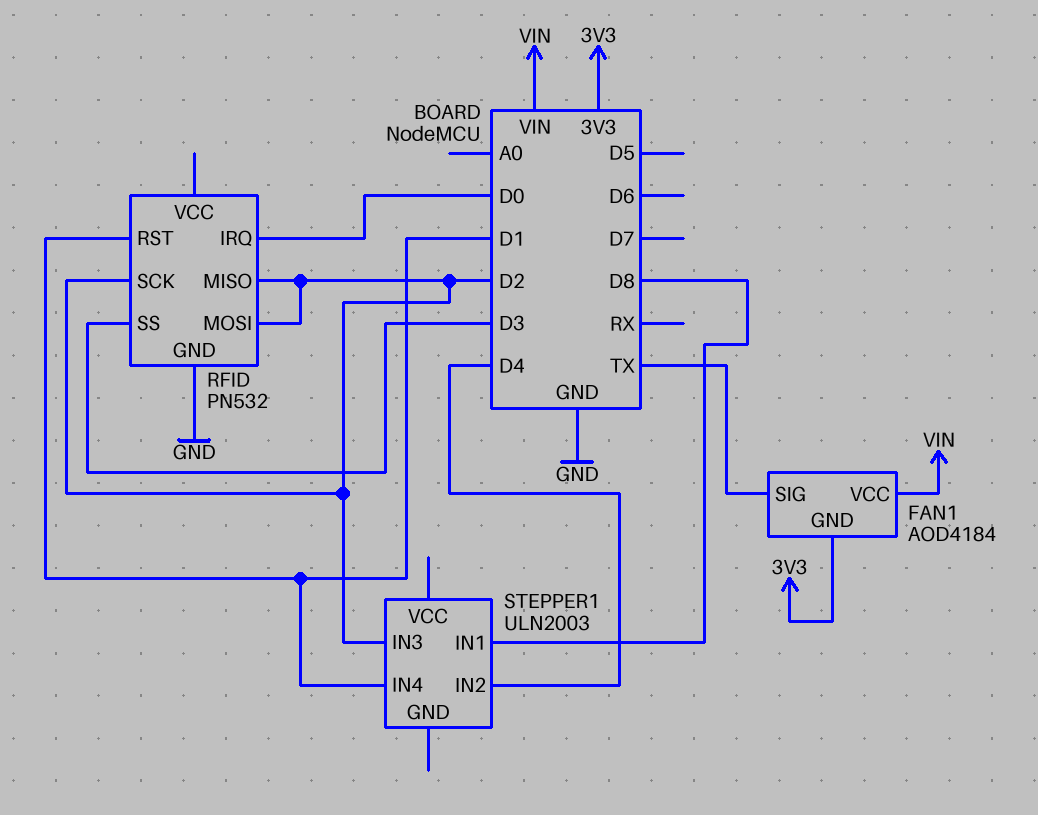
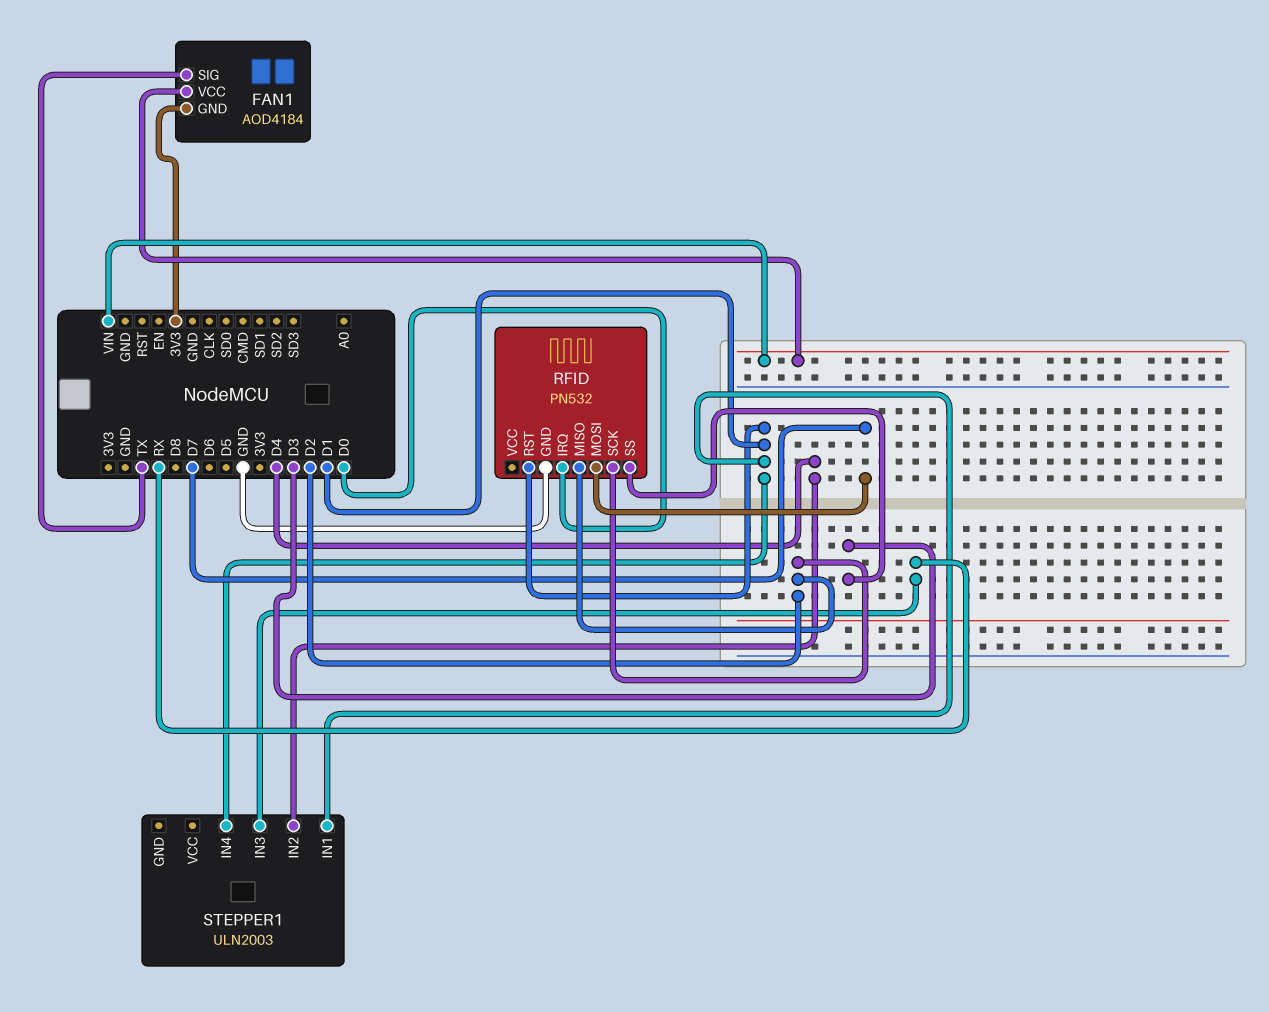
RFID pin MOSI: D2 -> D7
STEPPER1 pin IN1: D8 -> D1
STEPPER1 pin IN3: D2 -> RX

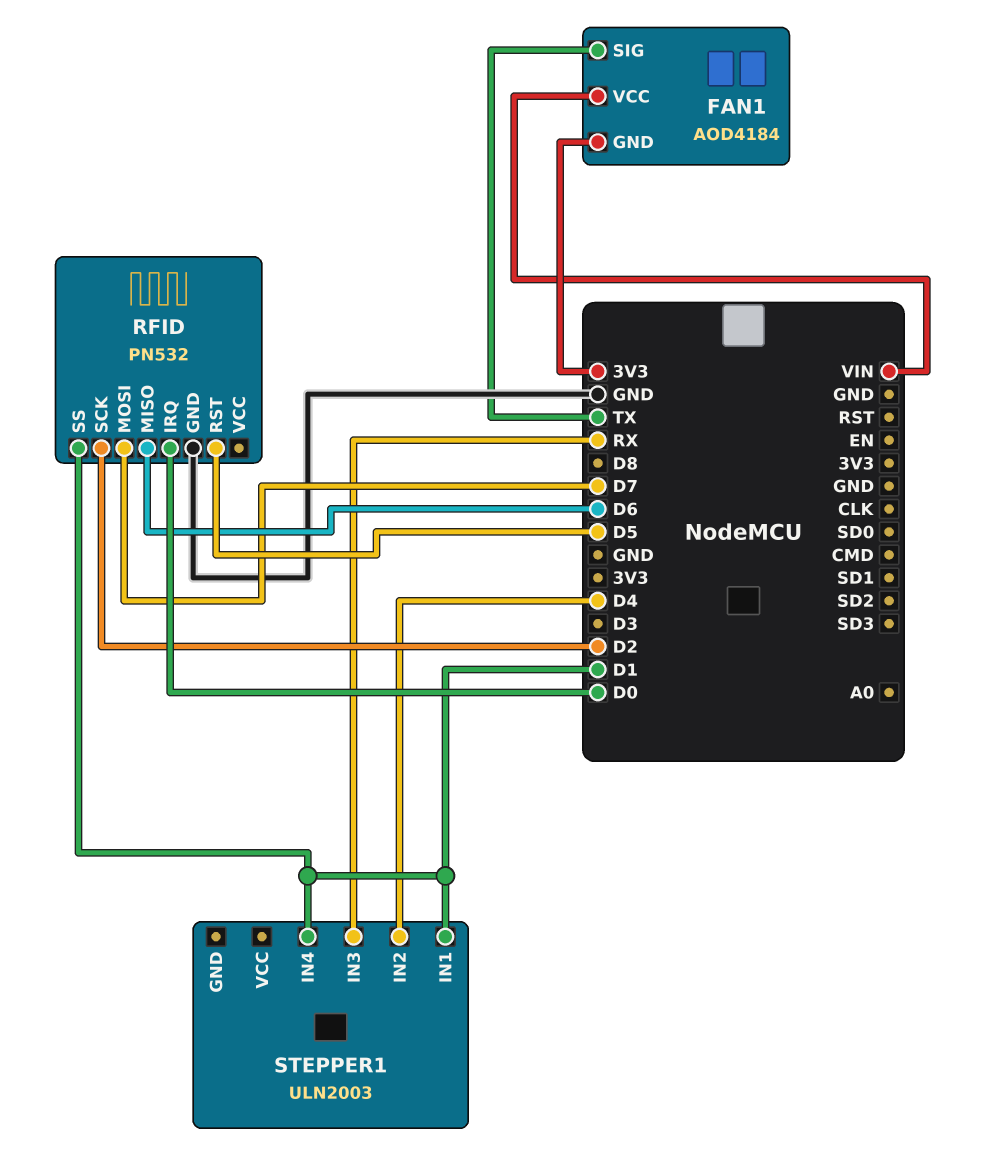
RFID pin MISO: D2 -> D6
RFID pin RST: D1 -> D5
RFID pin SS: D3 -> D1

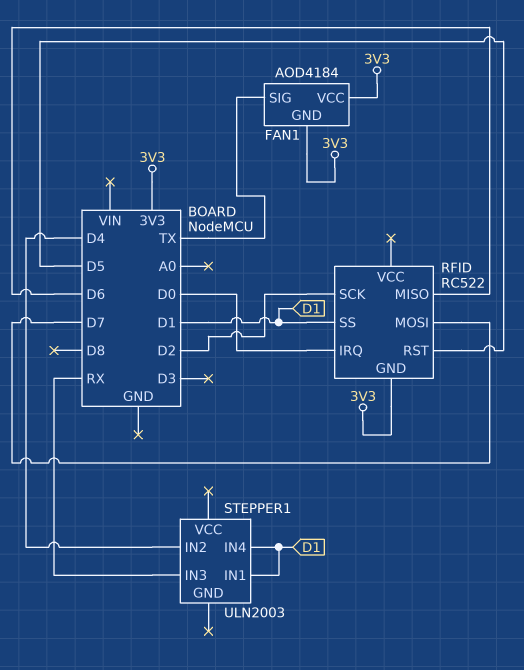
FAN1 pin VCC: VIN -> 3V3
RFID: PN532 -> RC522
RFID pin GND: GND -> 3V3

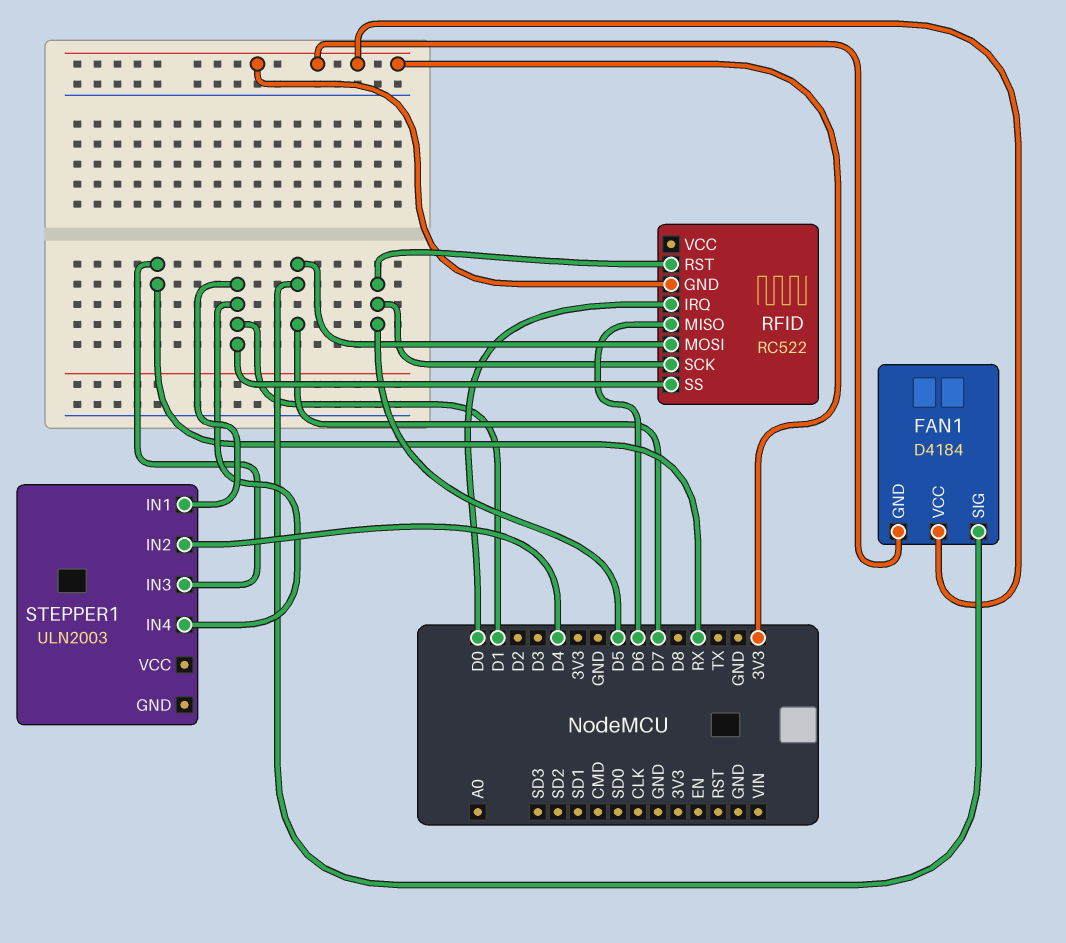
FAN1: AOD4184 -> D4184
FAN1 pin SIG: TX -> D7
RFID pin SCK: D2 -> D5

